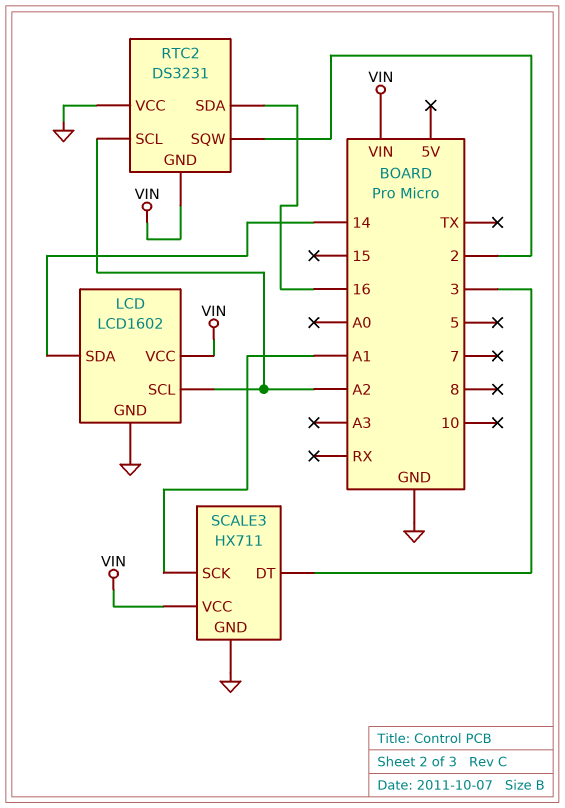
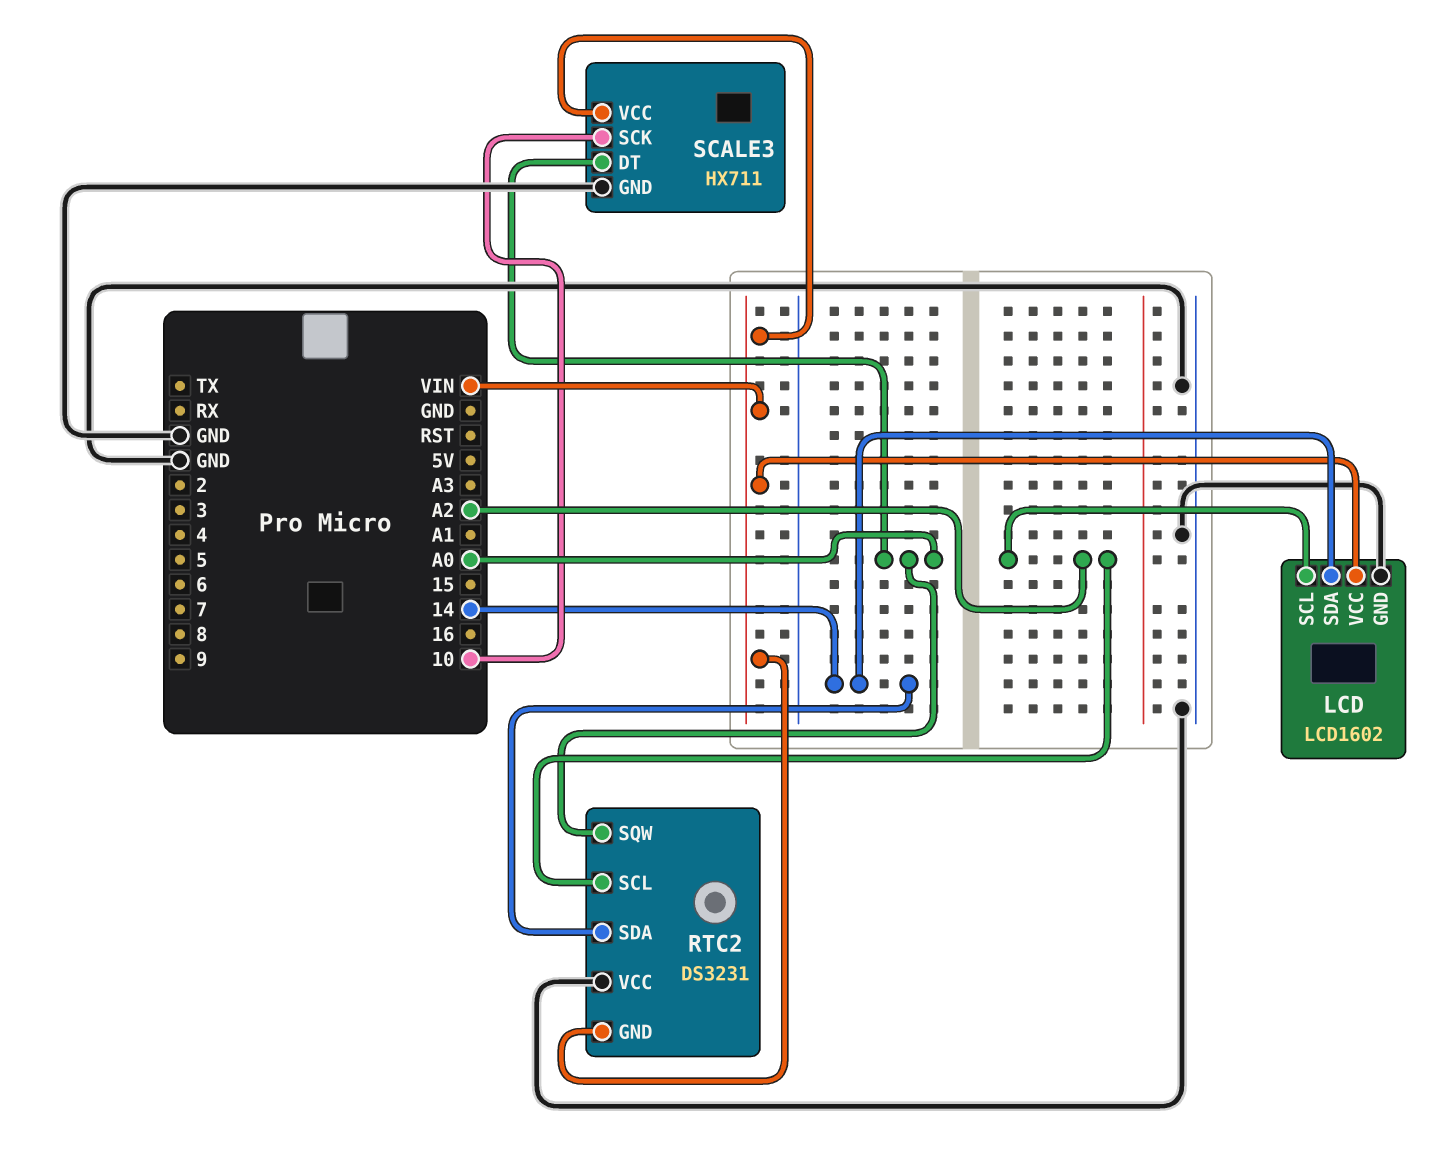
RTC2 pin SDA: 16 -> 14
RTC2 pin SQW: 2 -> A0
SCALE3 pin DT: 3 -> A0
SCALE3 pin SCK: A1 -> 10

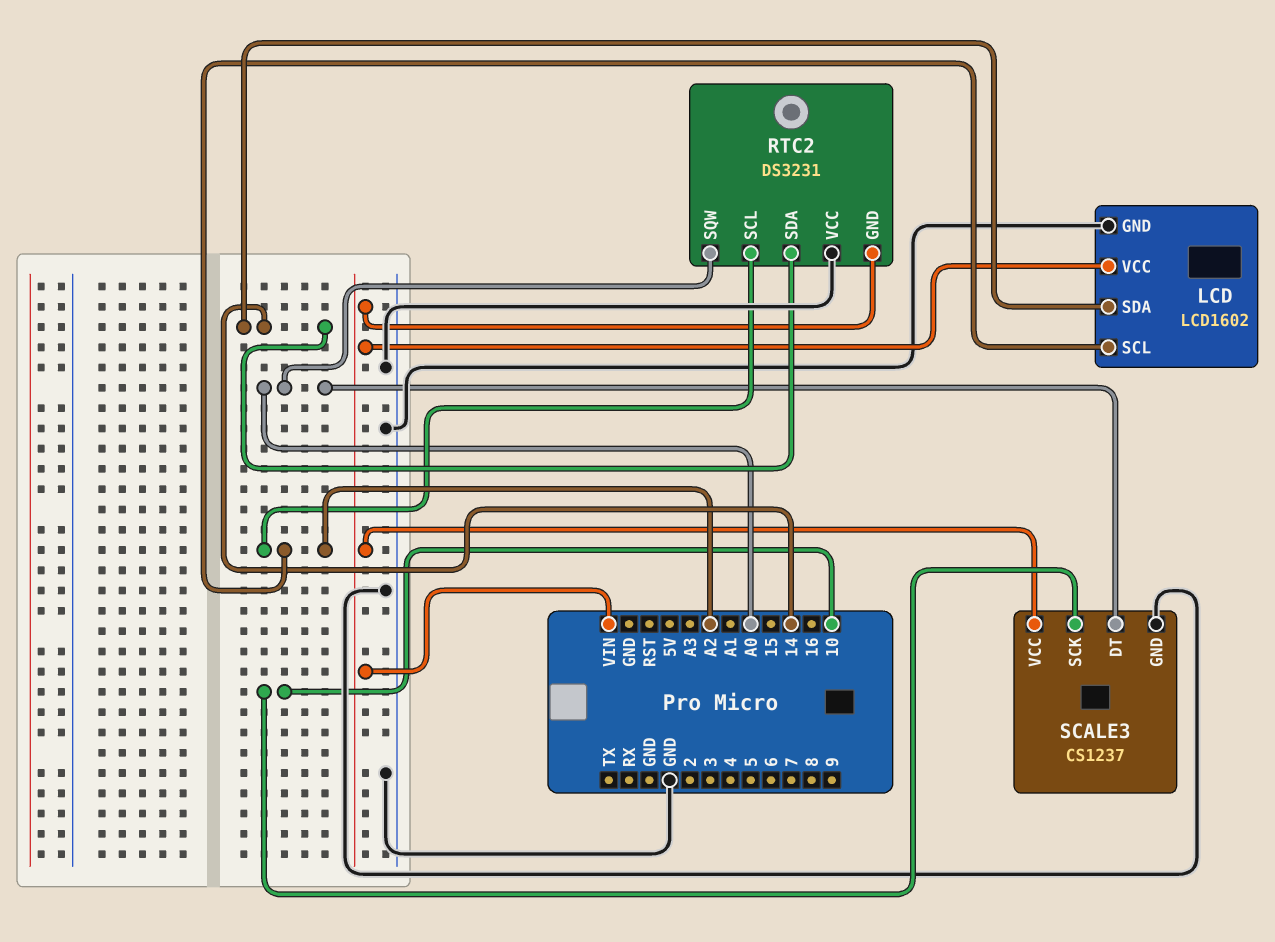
SCALE3: HX711 -> CS1237

